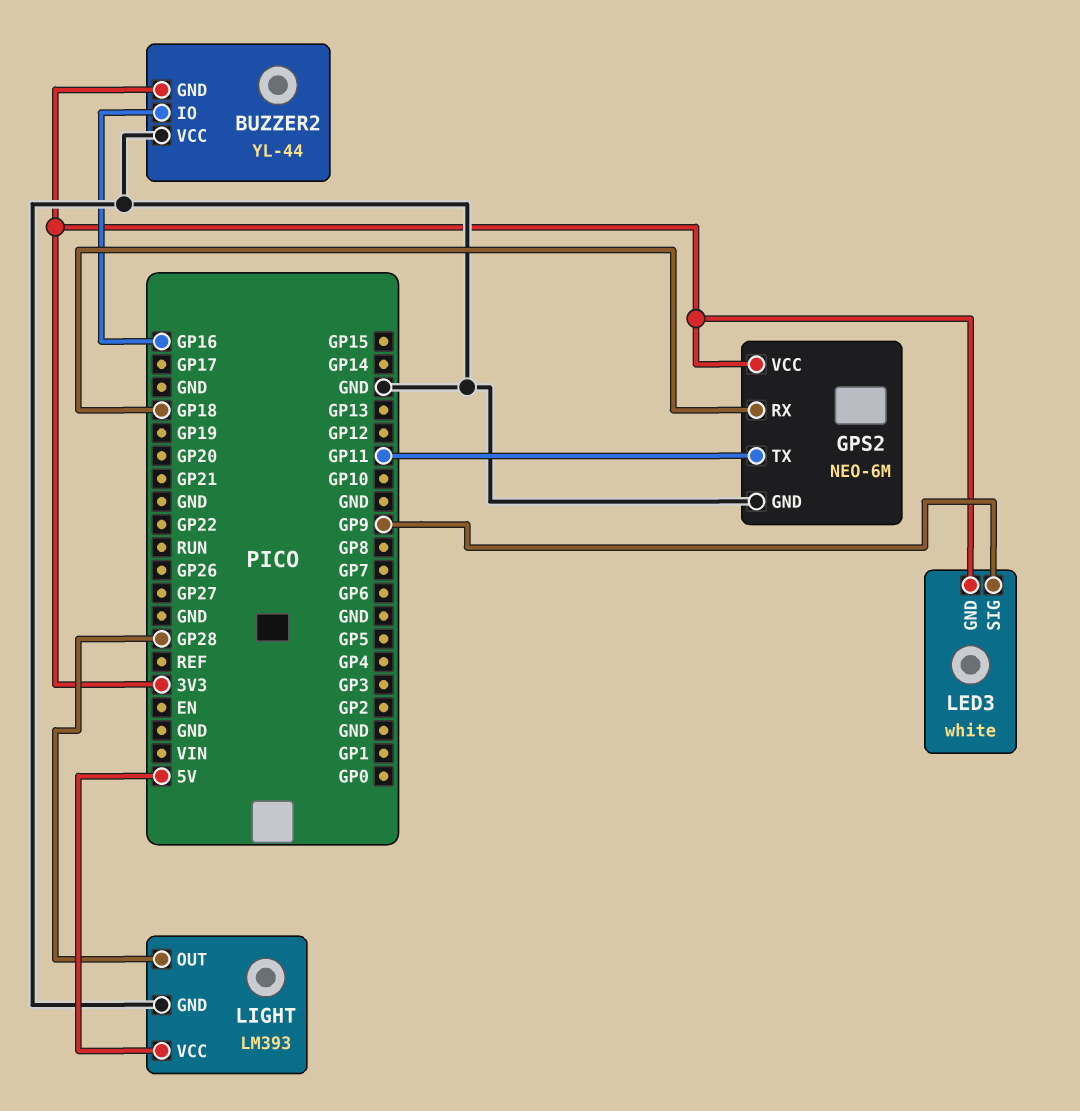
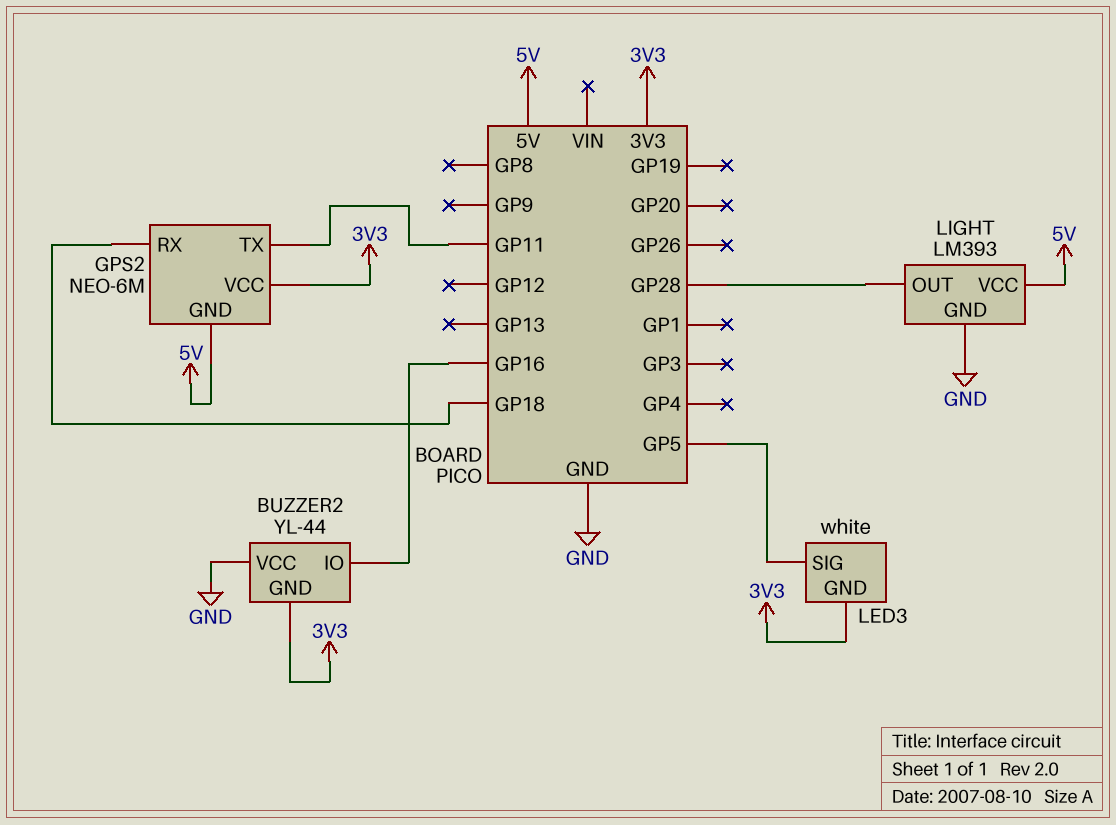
GPS2 pin GND: GND -> 5V
LED3 pin SIG: GP9 -> GP5

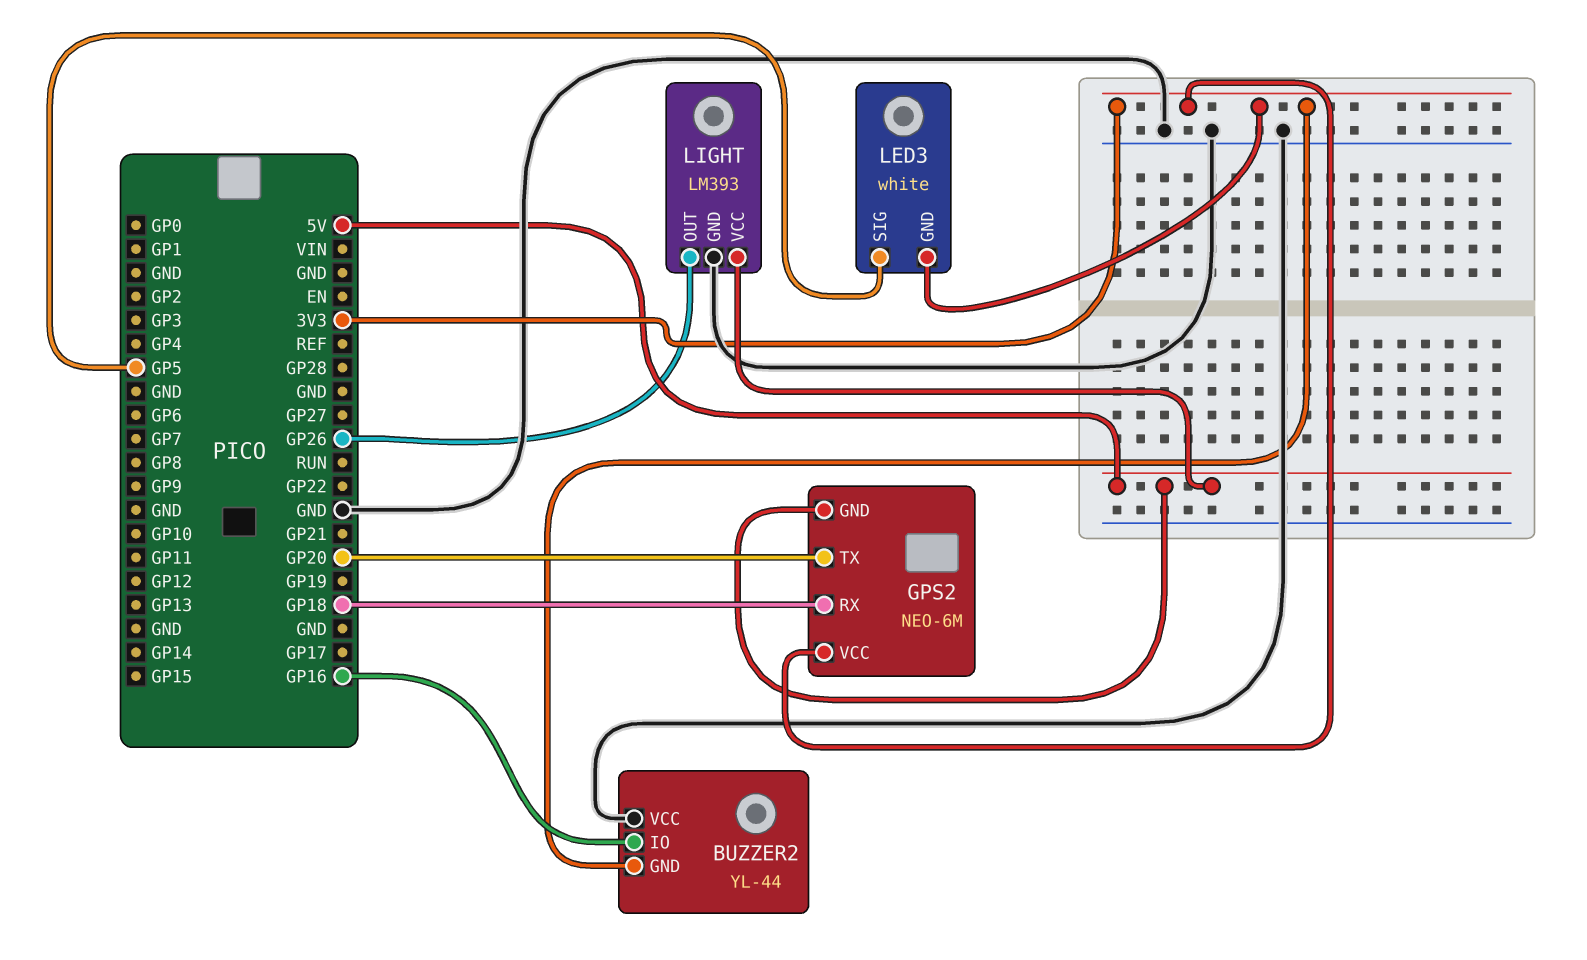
GPS2 pin TX: GP11 -> GP20
LIGHT pin OUT: GP28 -> GP26

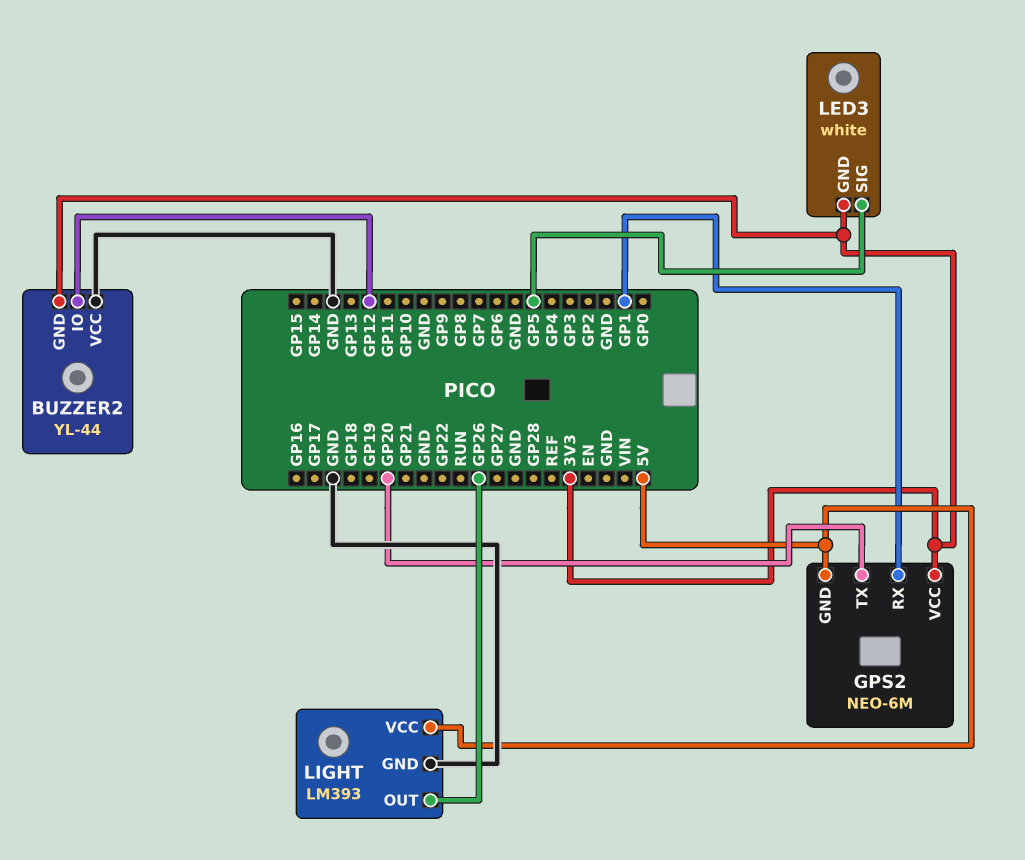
BUZZER2 pin IO: GP16 -> GP12
GPS2 pin RX: GP18 -> GP1

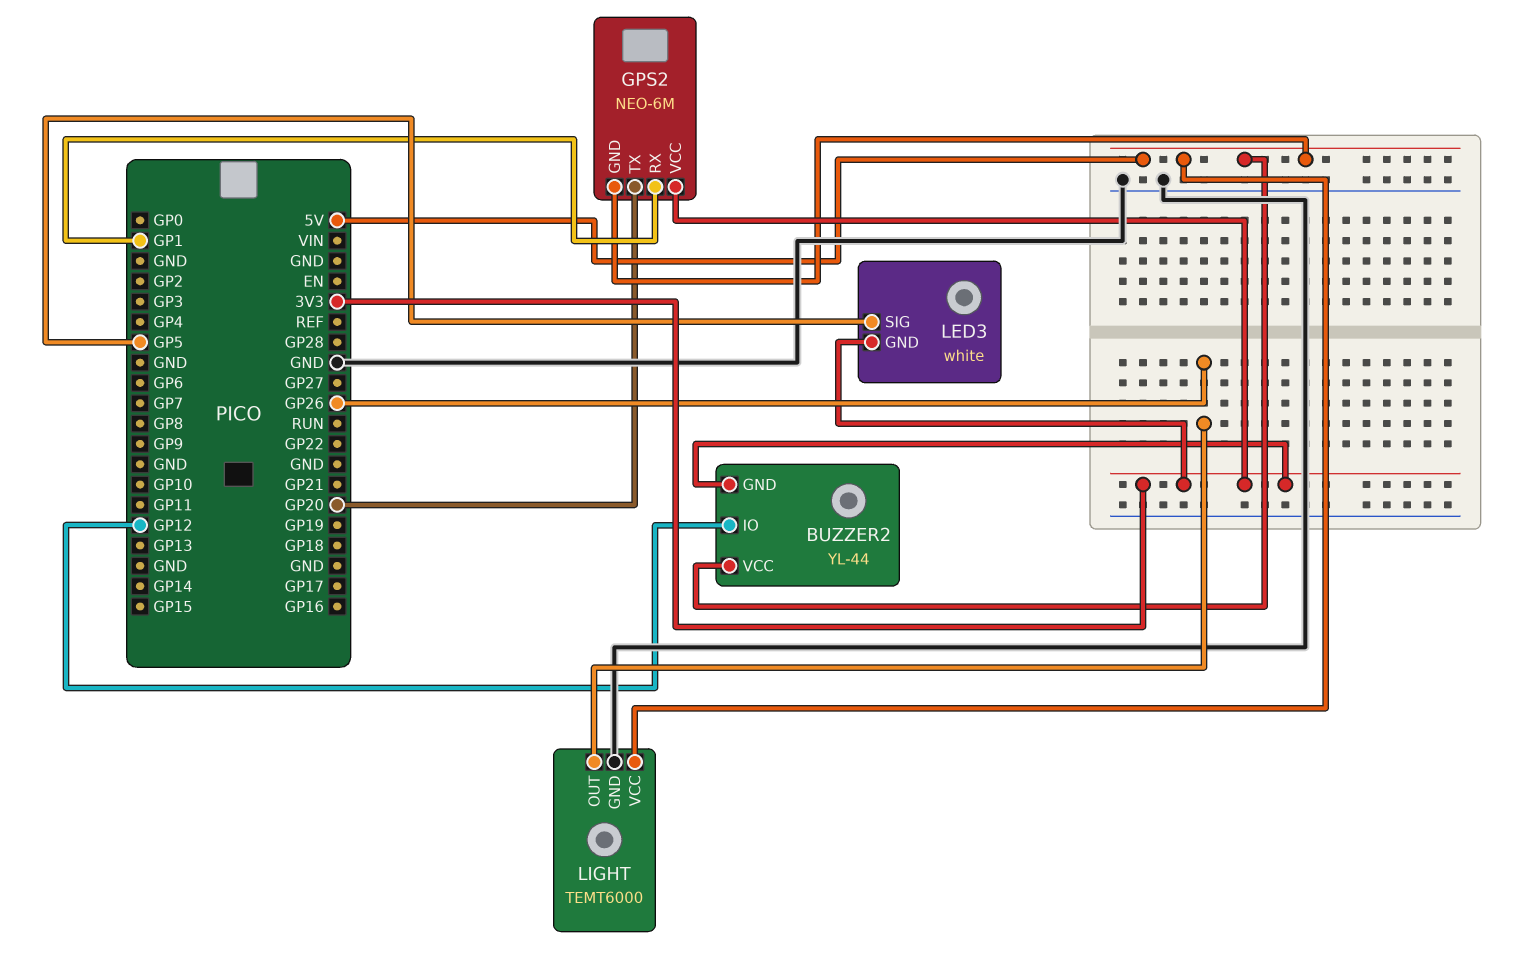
BUZZER2 pin VCC: GND -> 5V
LIGHT: LM393 -> TEMT6000

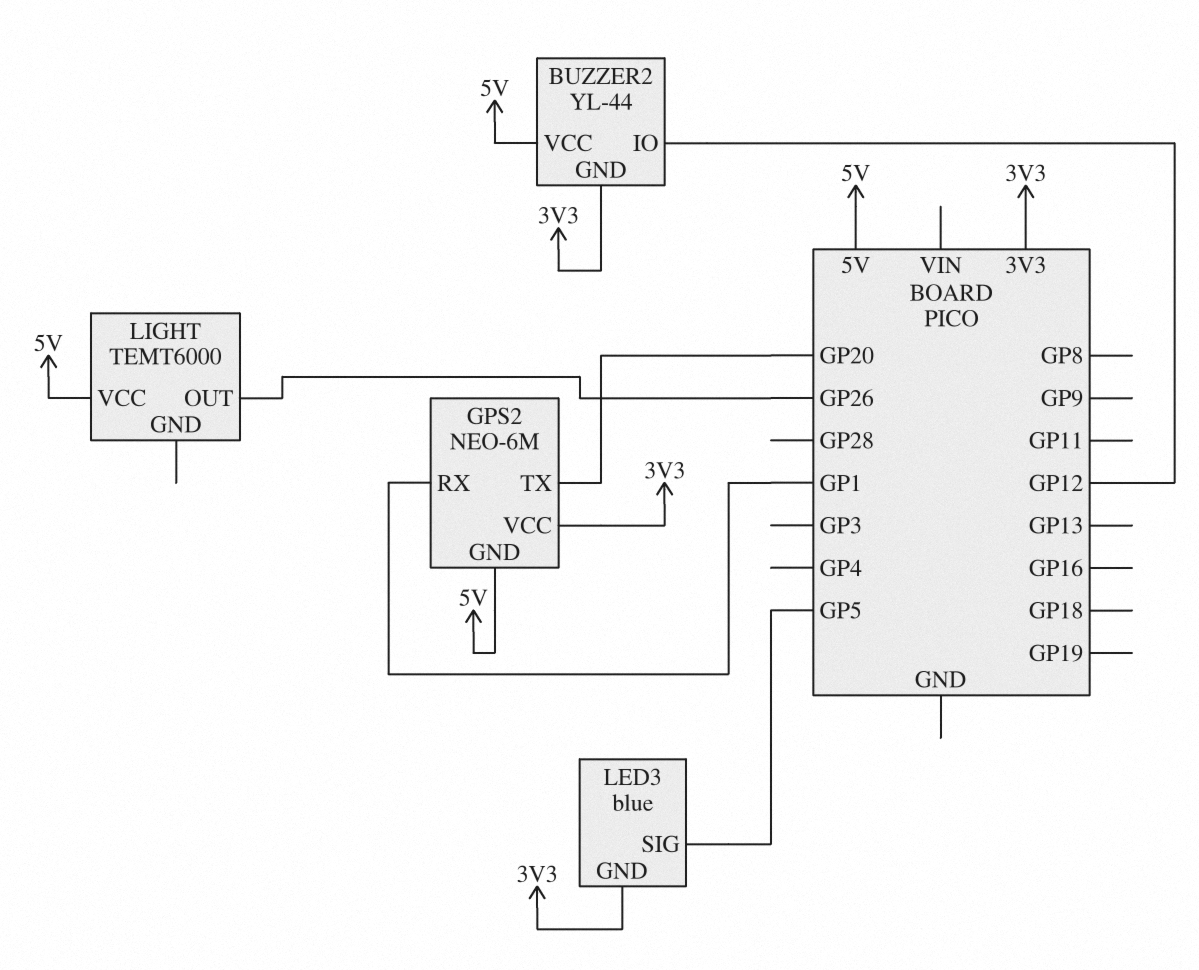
LED3: white -> blue
LIGHT pin GND: GND -> none

